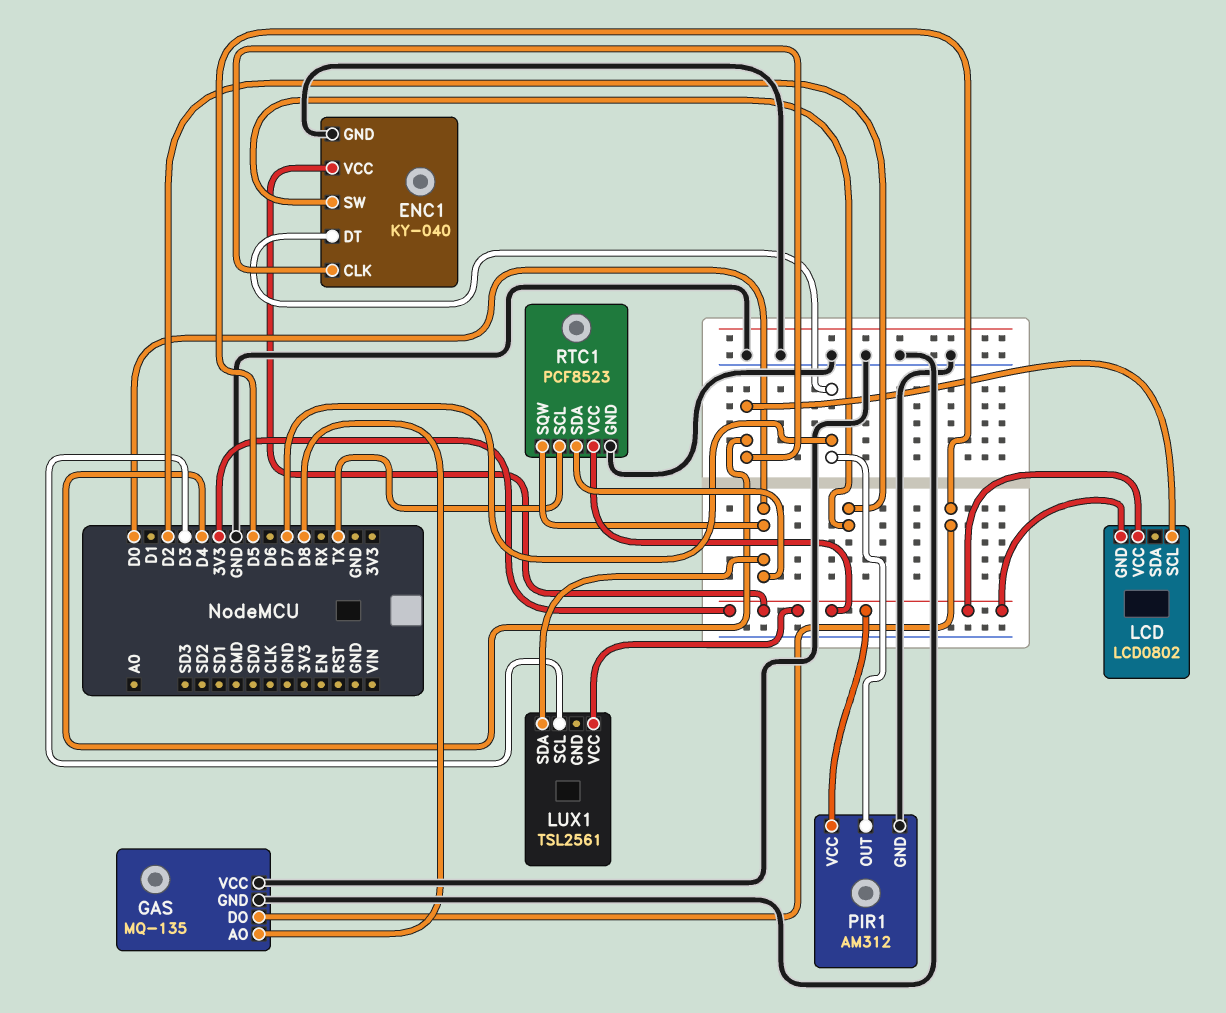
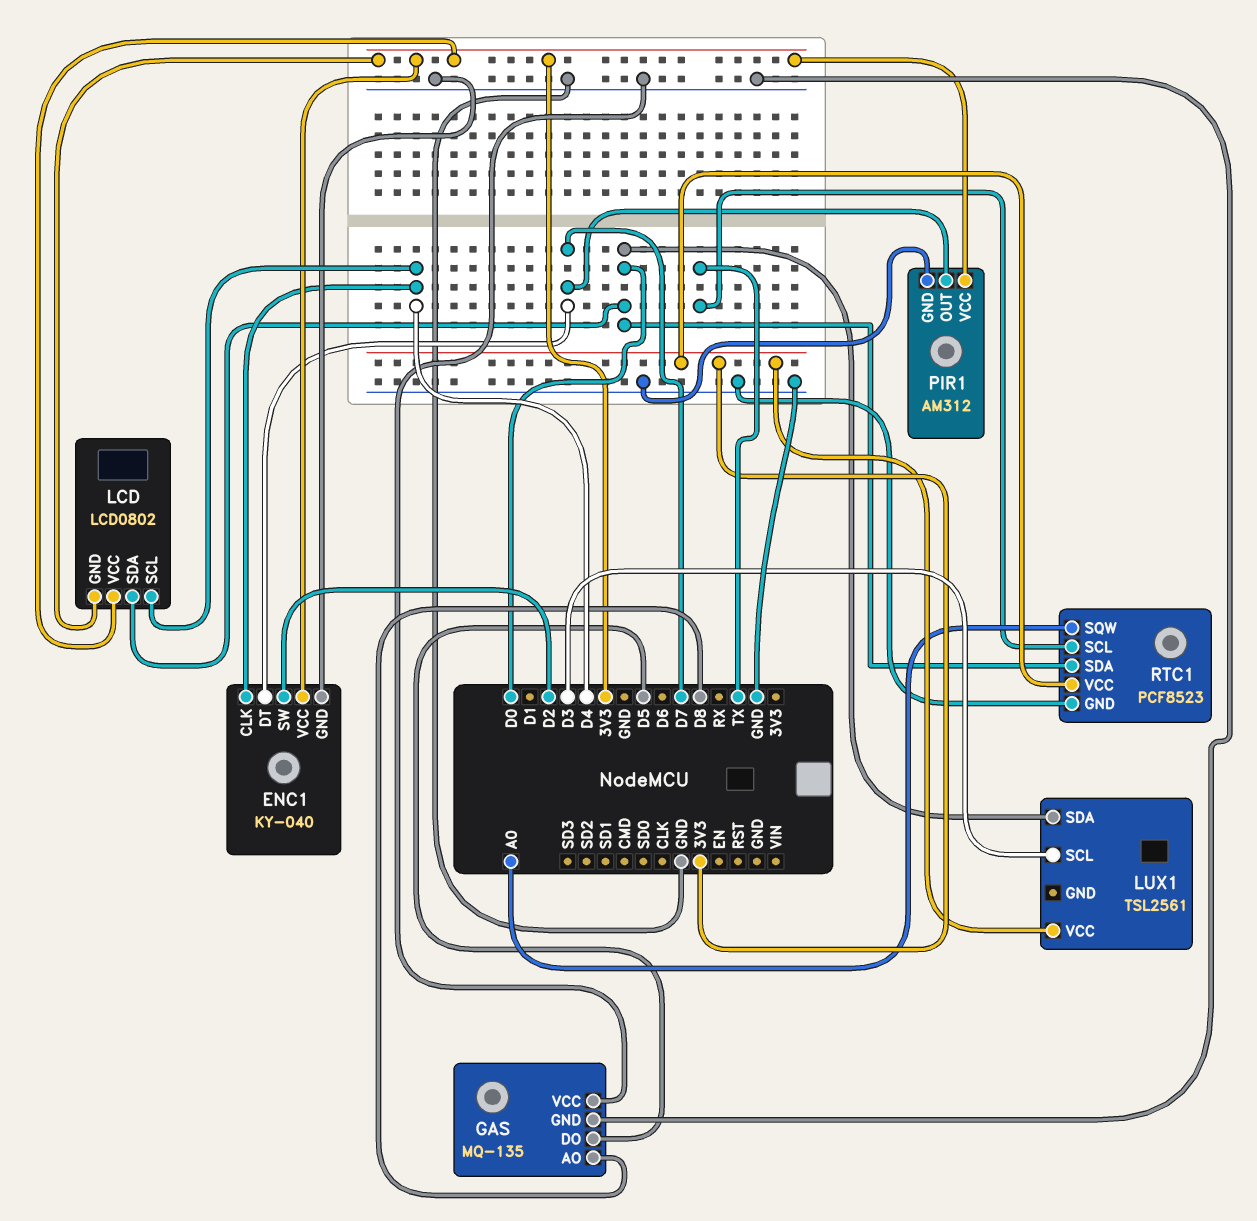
LCD pin SDA: none -> D0
RTC1 pin SQW: D0 -> A0

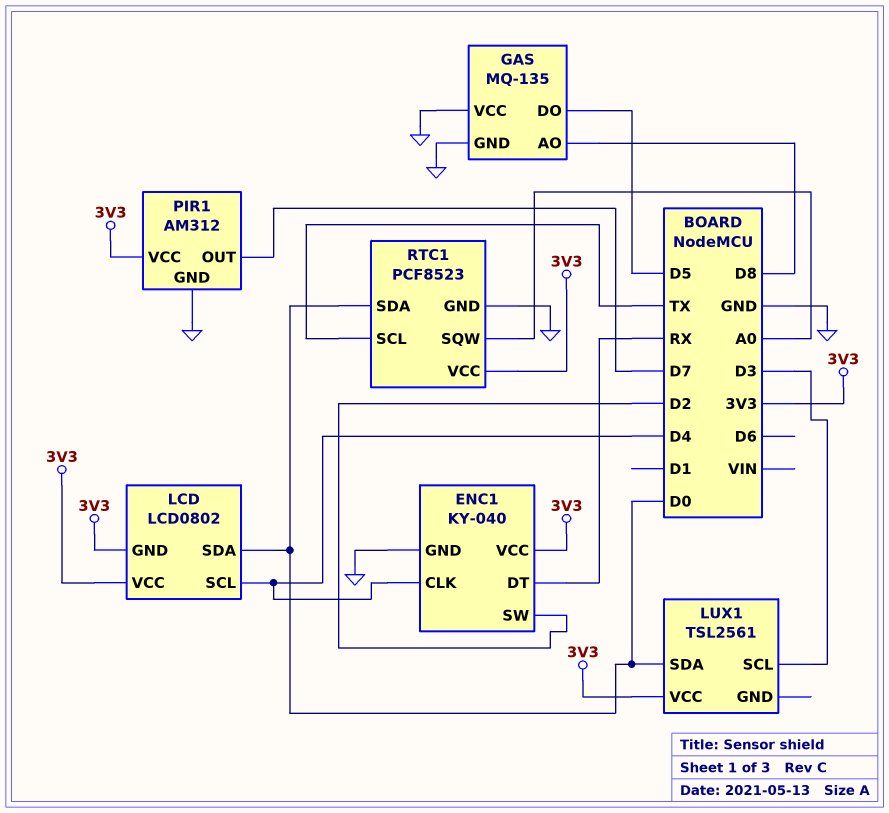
ENC1 pin DT: D7 -> RX

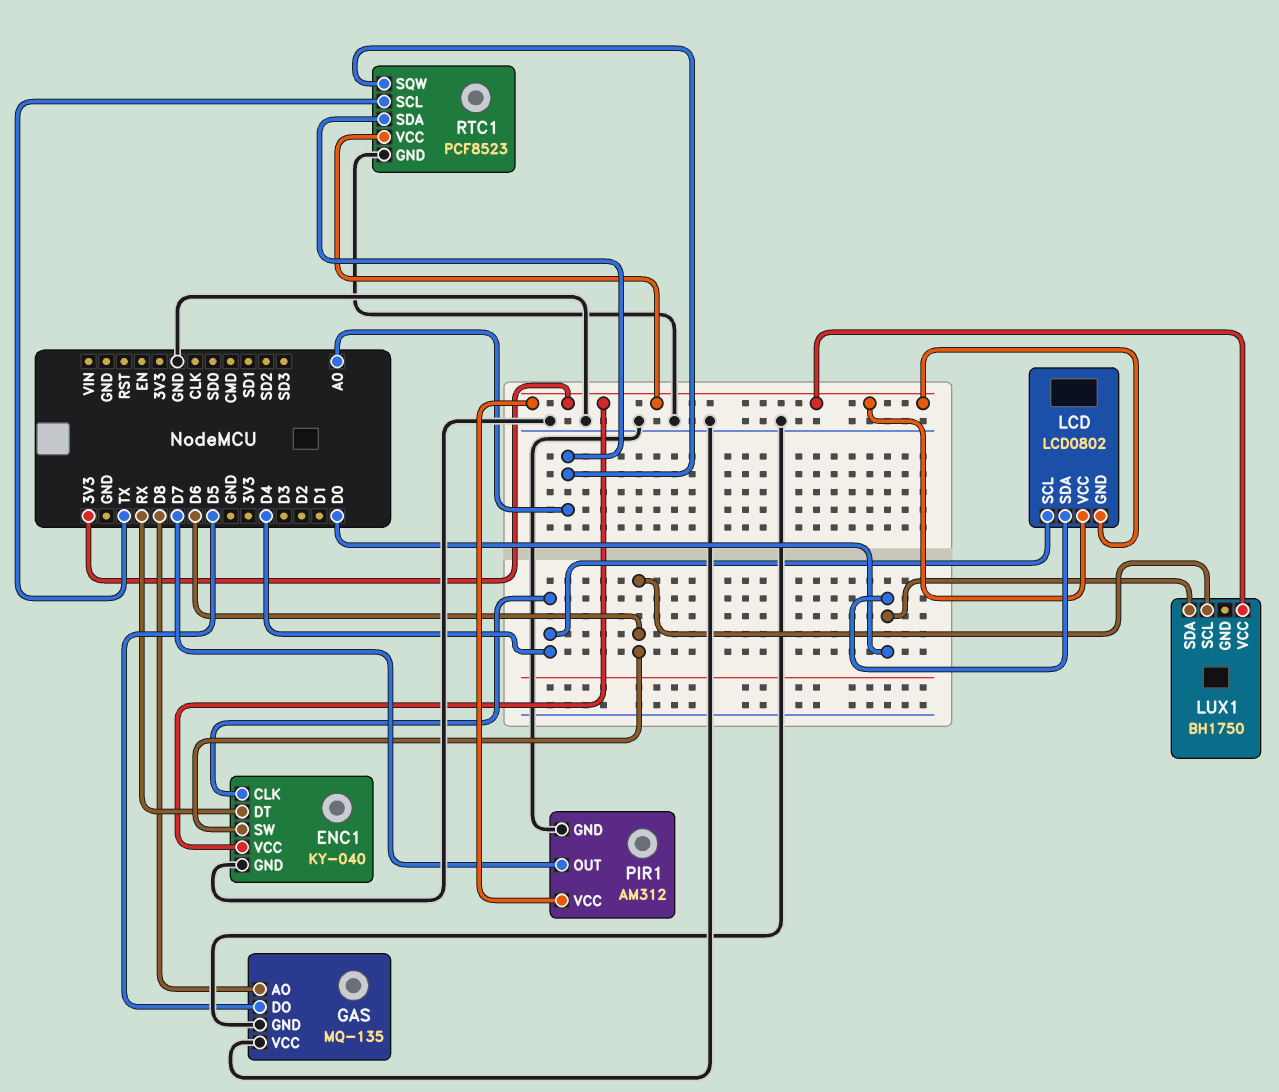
ENC1 pin SW: D2 -> D6
LUX1: TSL2561 -> BH1750
LUX1 pin SCL: D3 -> D6
RTC1 pin SDA: D0 -> A0

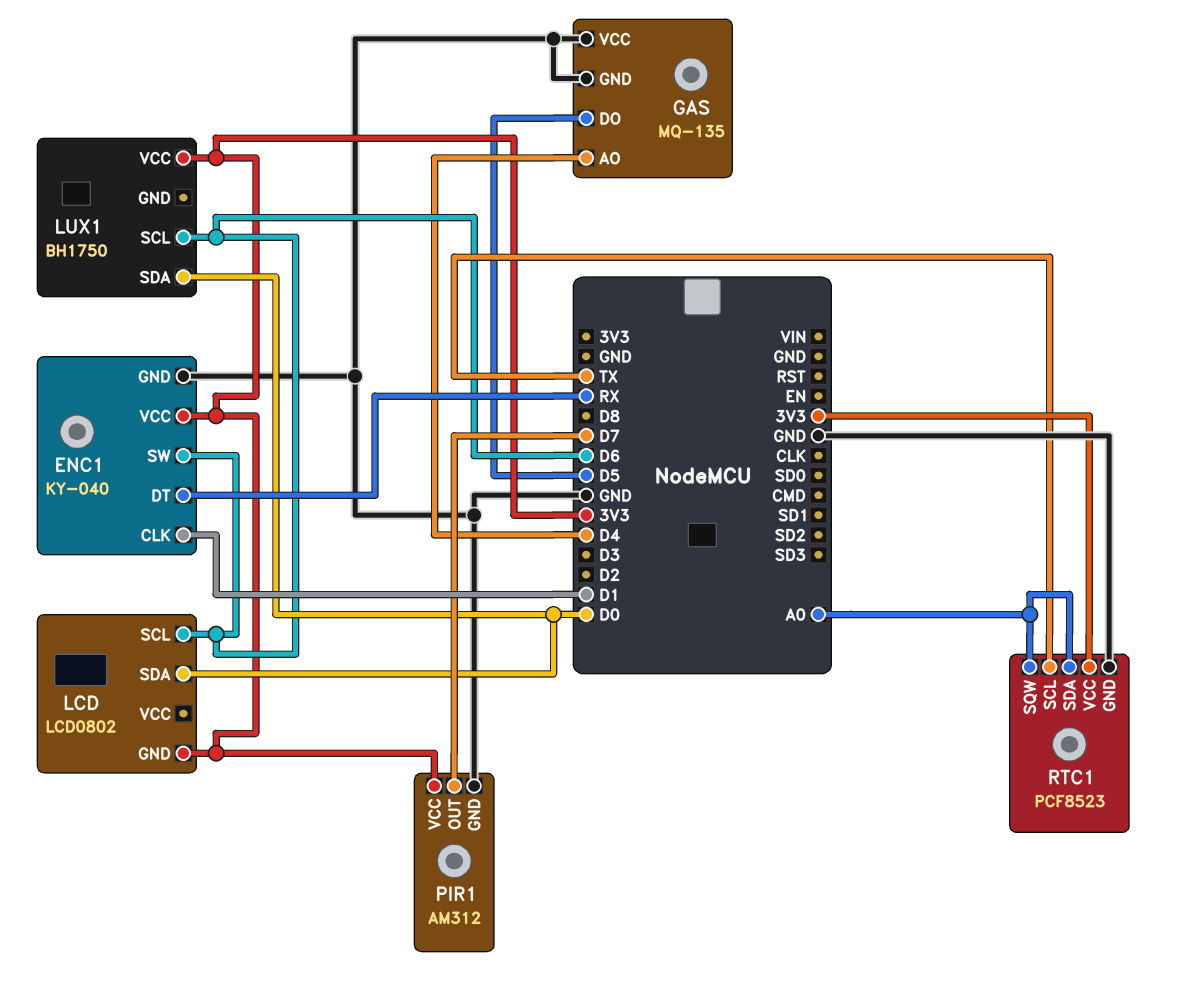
ENC1 pin CLK: D4 -> D1
GAS pin AO: D8 -> D4
LCD pin SCL: D4 -> D6
LCD pin VCC: 3V3 -> none

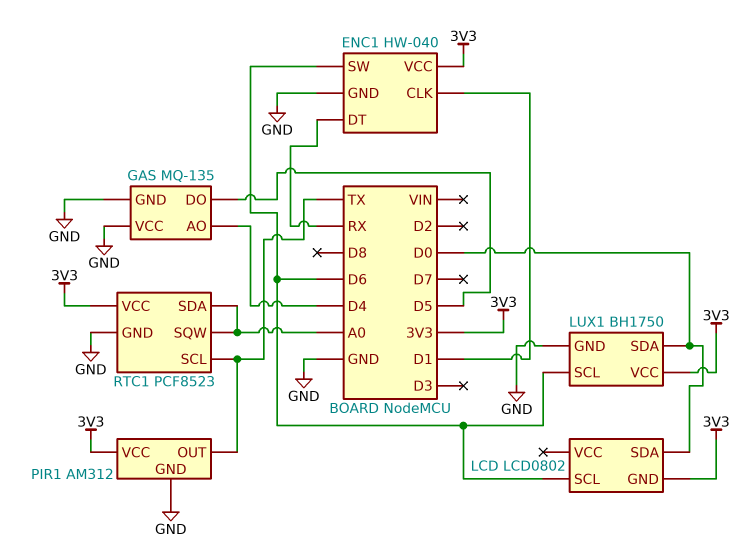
ENC1: KY-040 -> HW-040
LUX1 pin GND: none -> GND
PIR1 pin OUT: D7 -> TX

